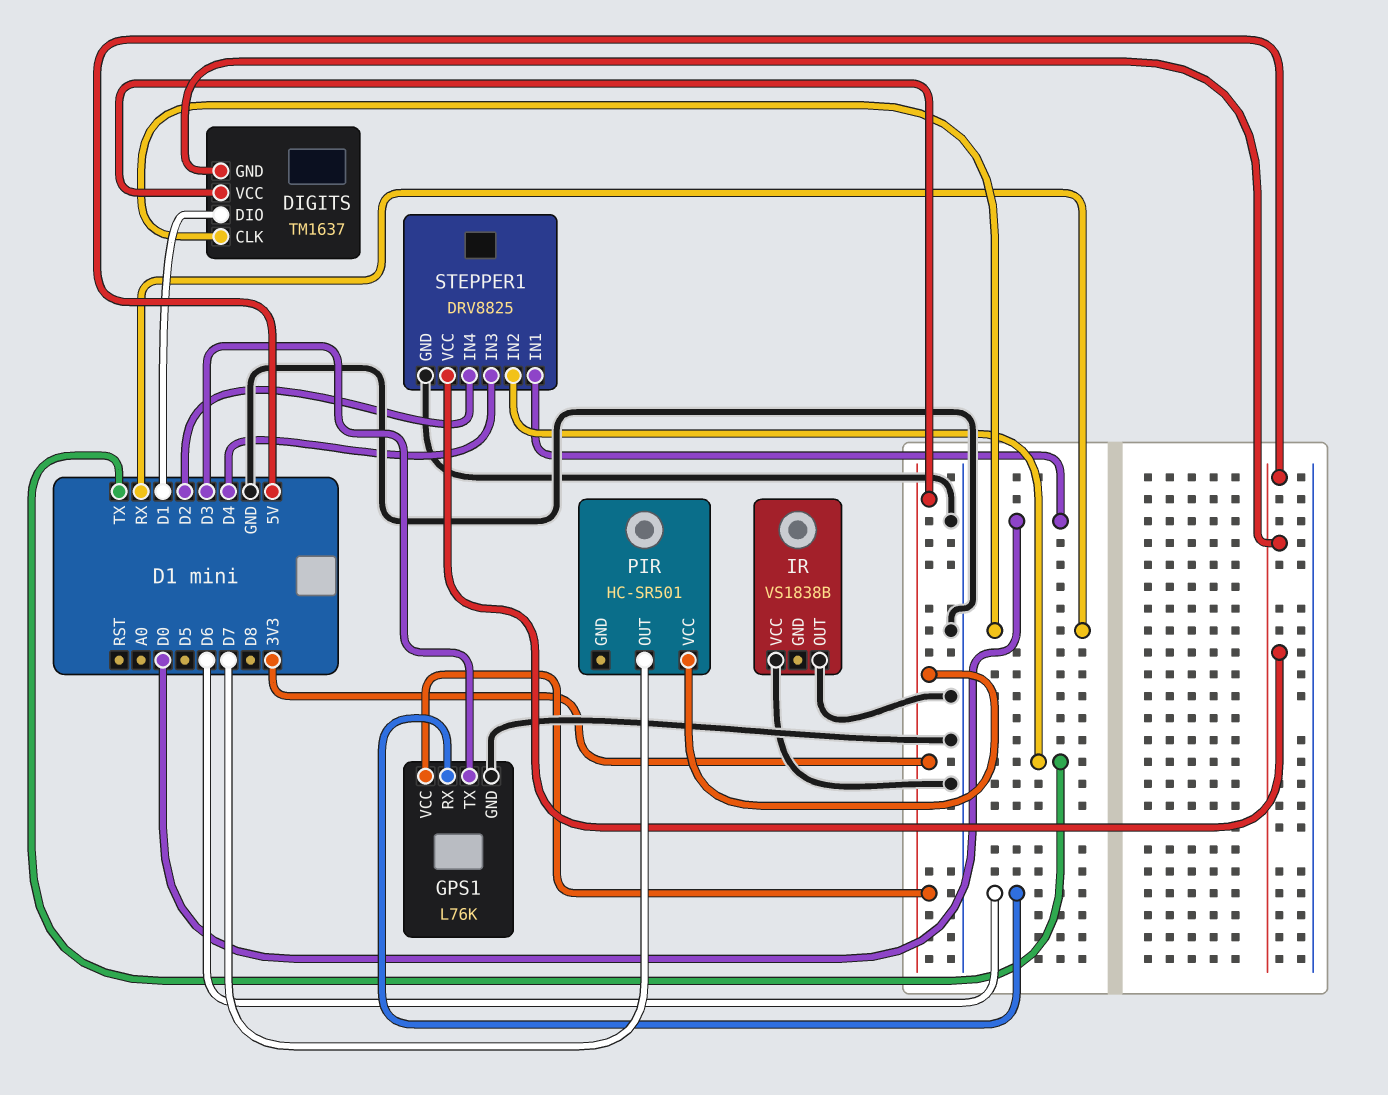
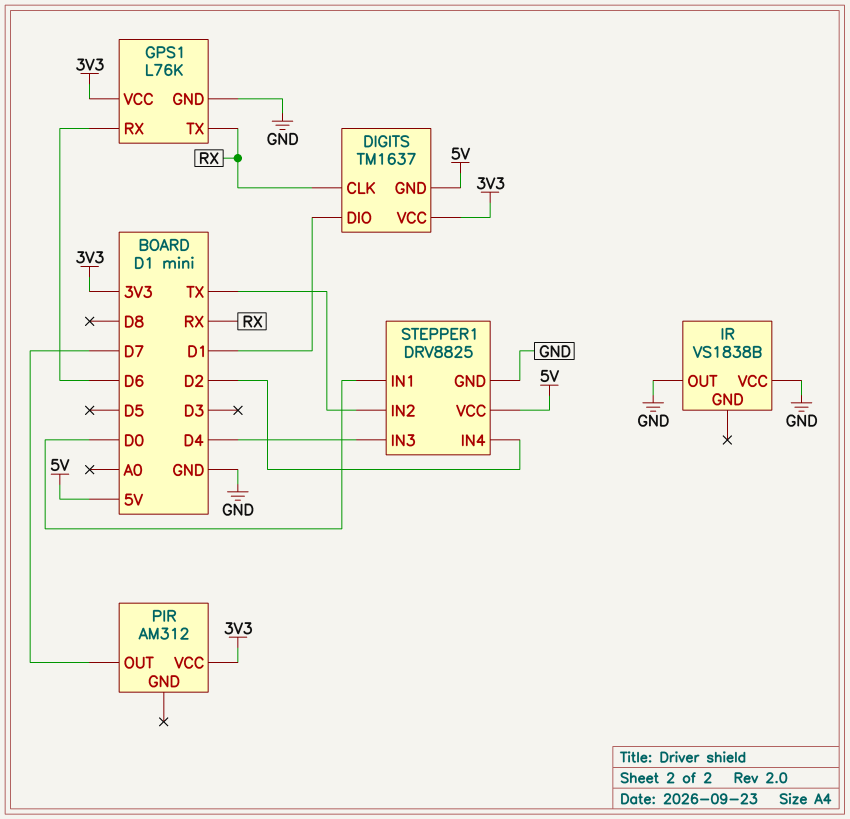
GPS1 pin TX: D3 -> RX
PIR: HC-SR501 -> AM312

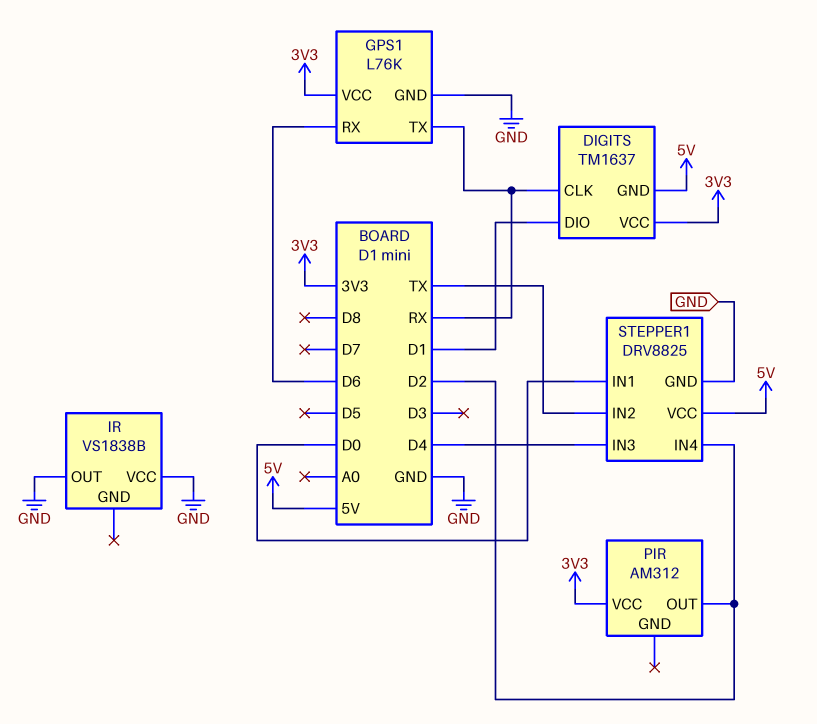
PIR pin OUT: D7 -> D2

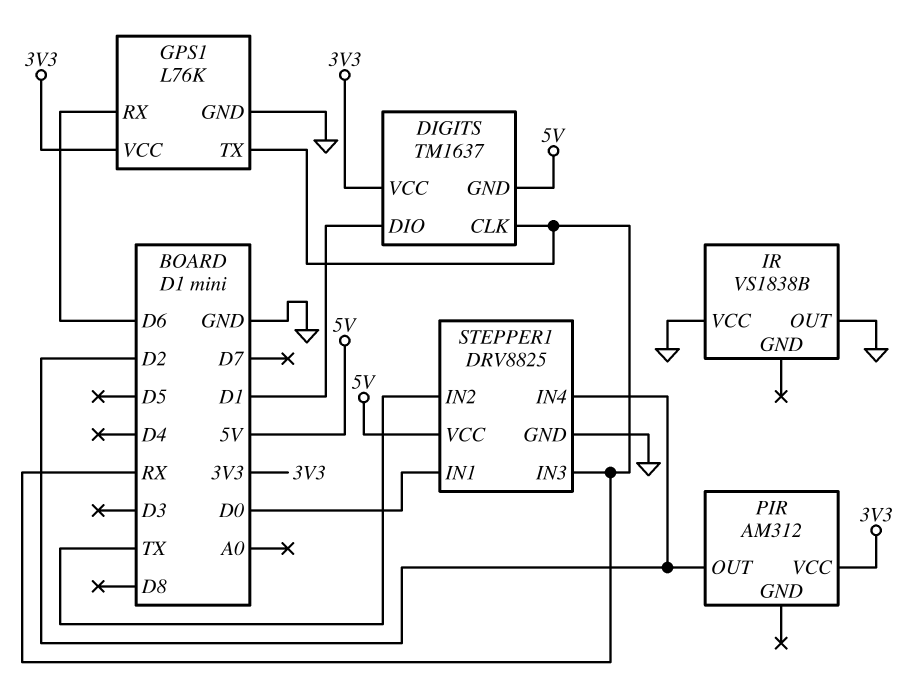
STEPPER1 pin IN3: D4 -> RX

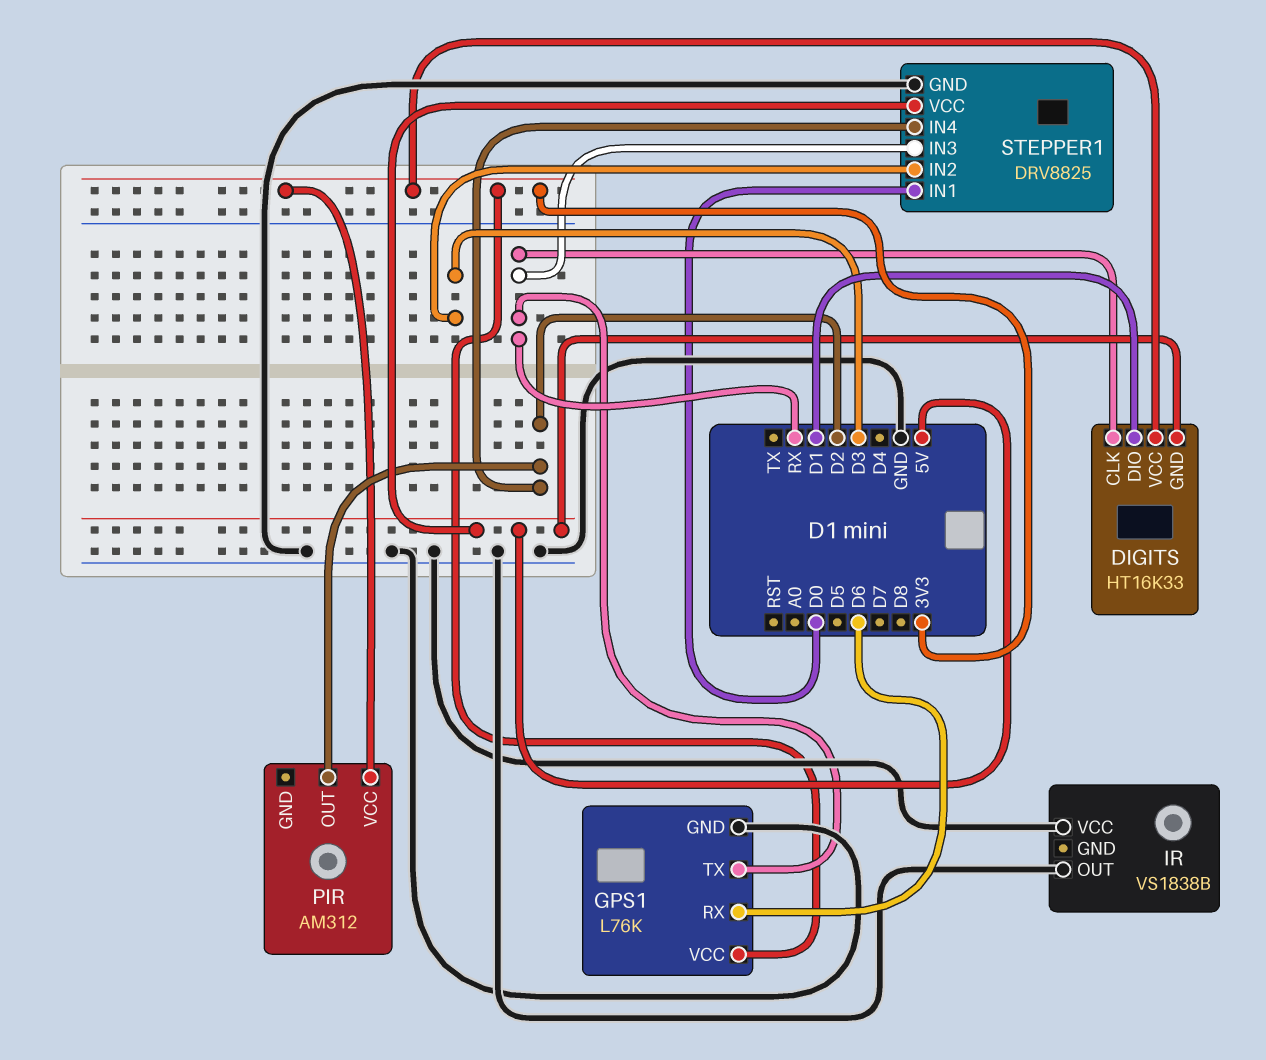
DIGITS: TM1637 -> HT16K33
STEPPER1 pin IN2: TX -> D3

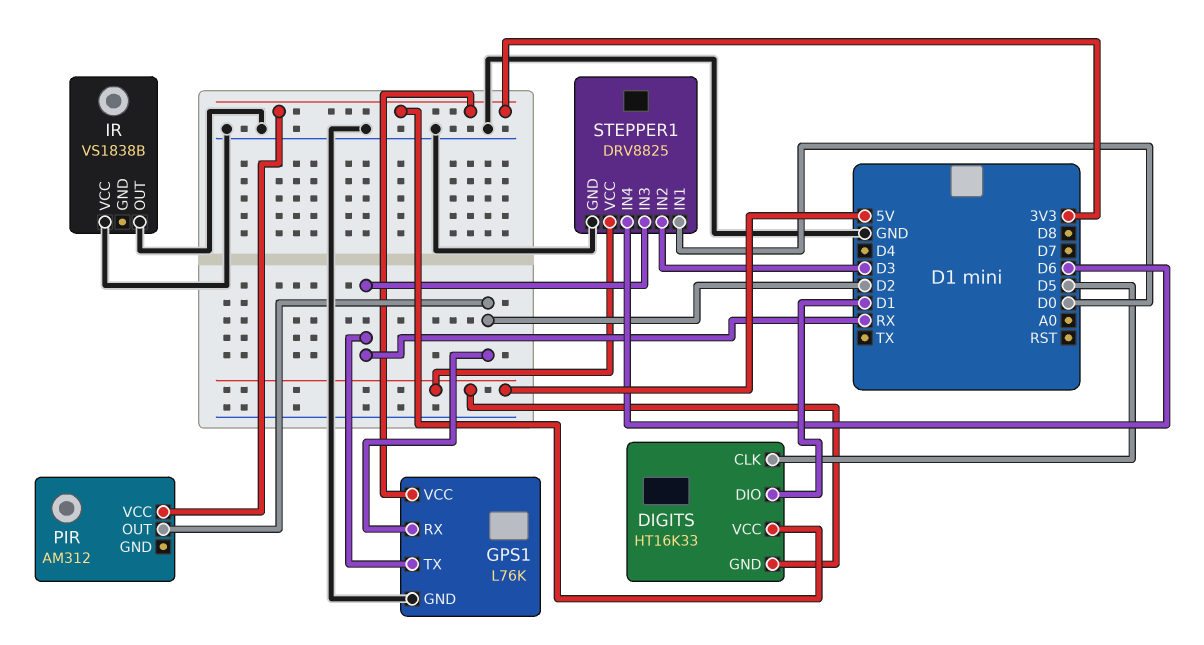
DIGITS pin CLK: RX -> D5
GPS1 pin RX: D6 -> D2
STEPPER1 pin IN4: D2 -> D6

